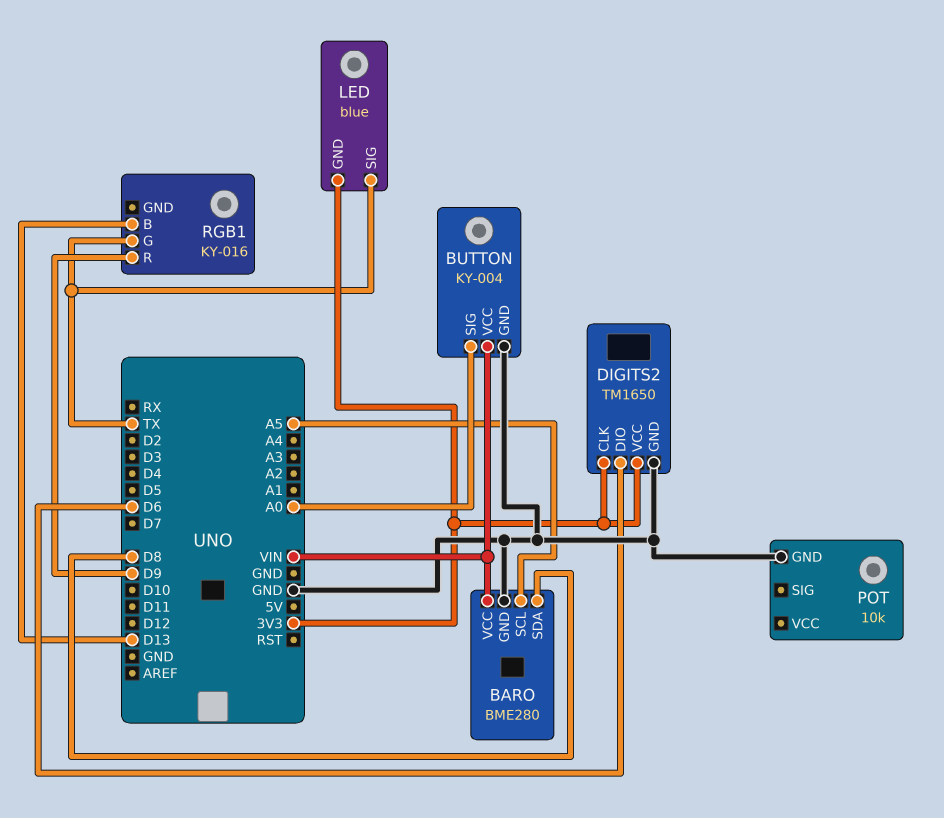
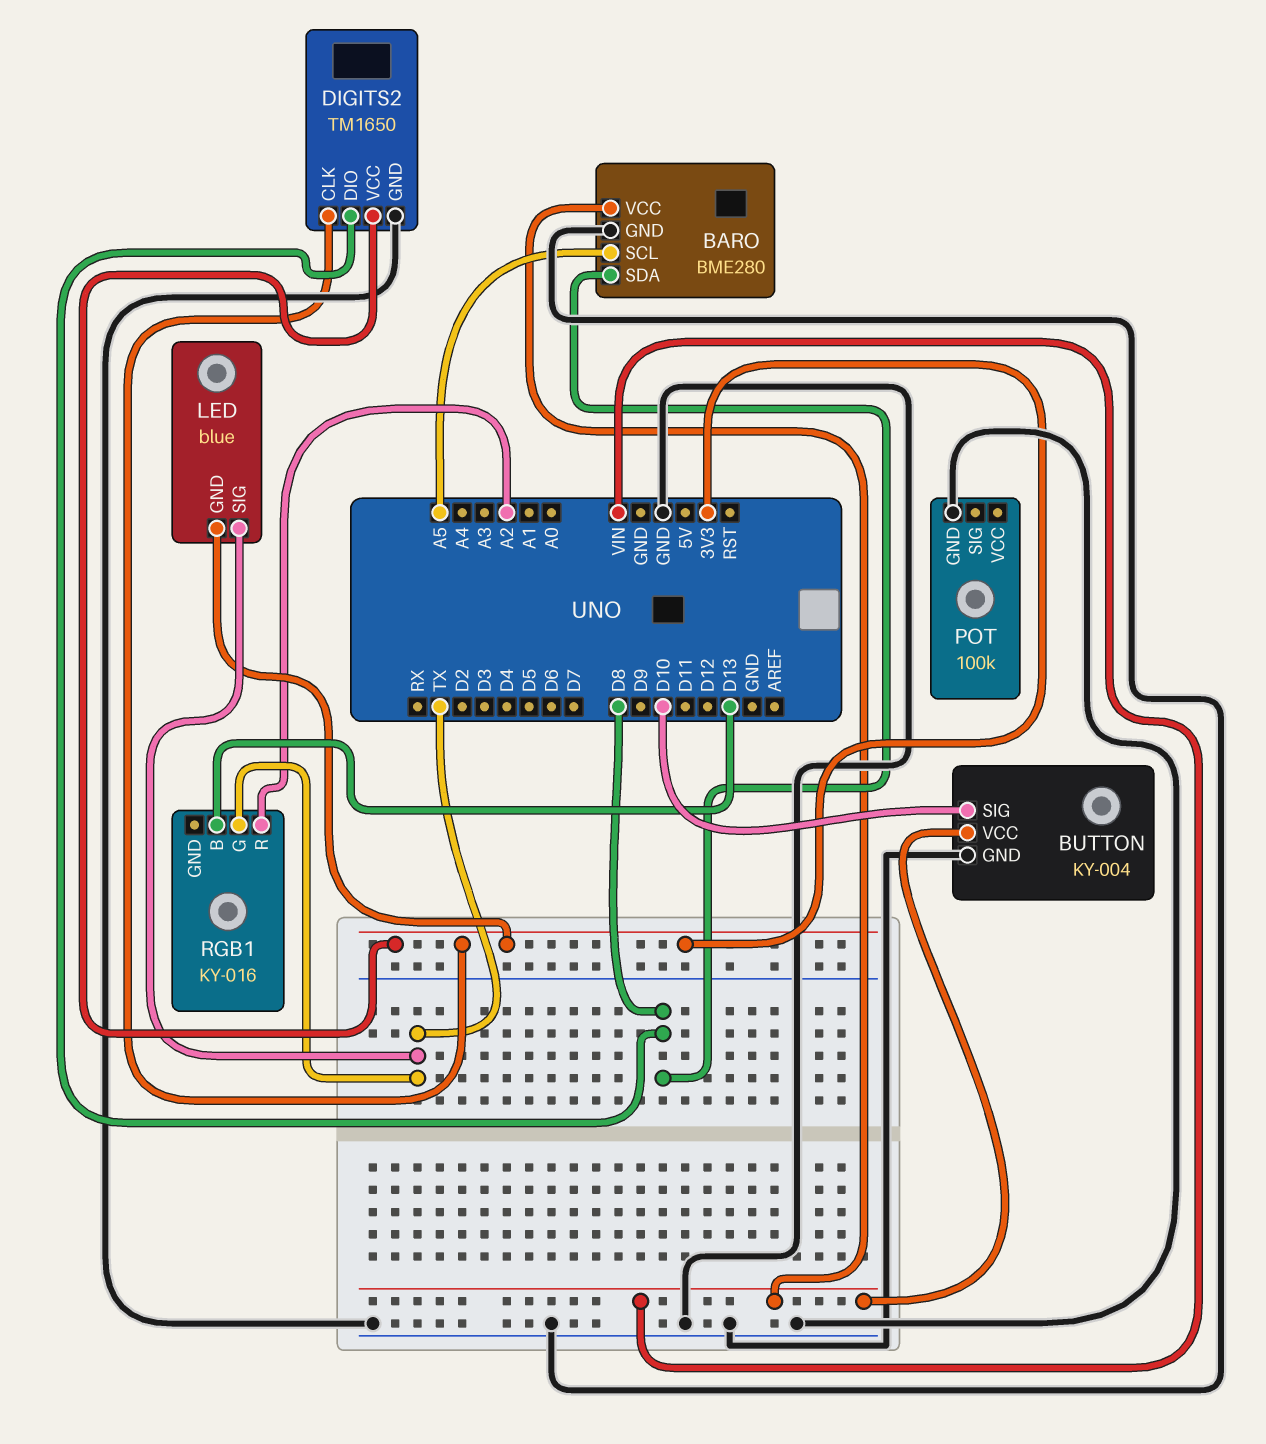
BUTTON pin SIG: A0 -> D10
DIGITS2 pin DIO: D6 -> D8
POT: 10k -> 100k
RGB1 pin R: D9 -> A2

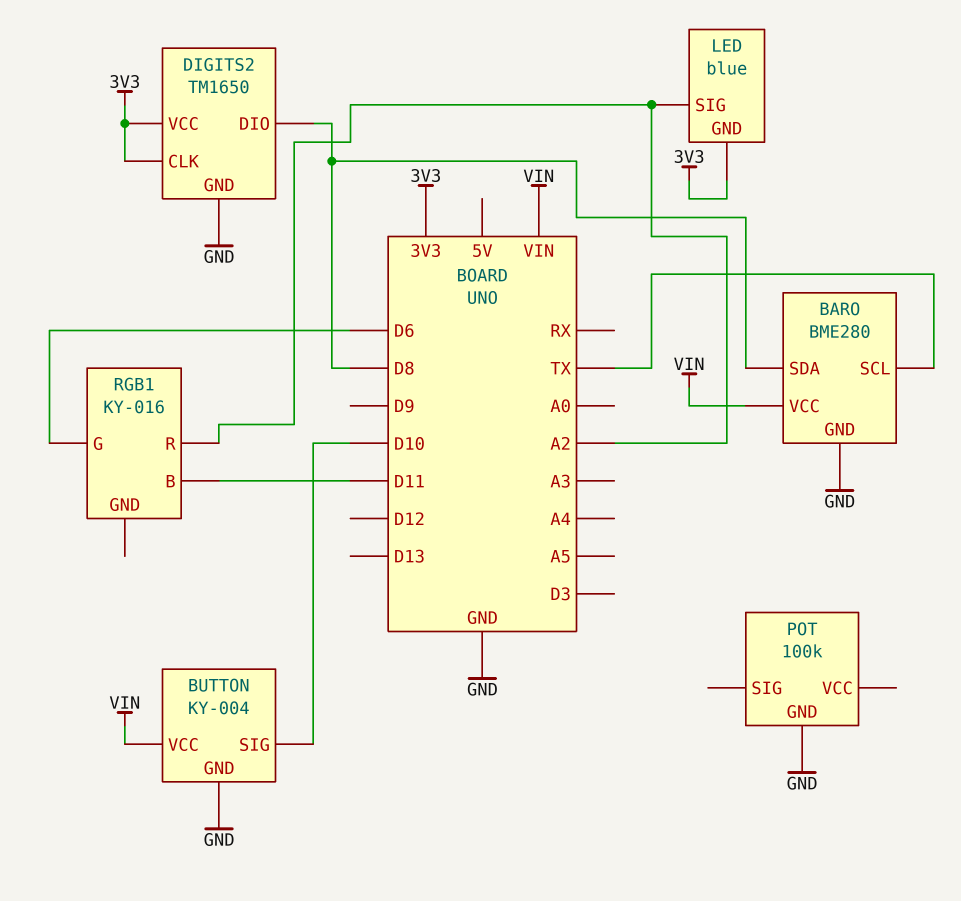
BARO pin SCL: A5 -> TX
LED pin SIG: TX -> A2
RGB1 pin B: D13 -> D11
RGB1 pin G: TX -> D6

